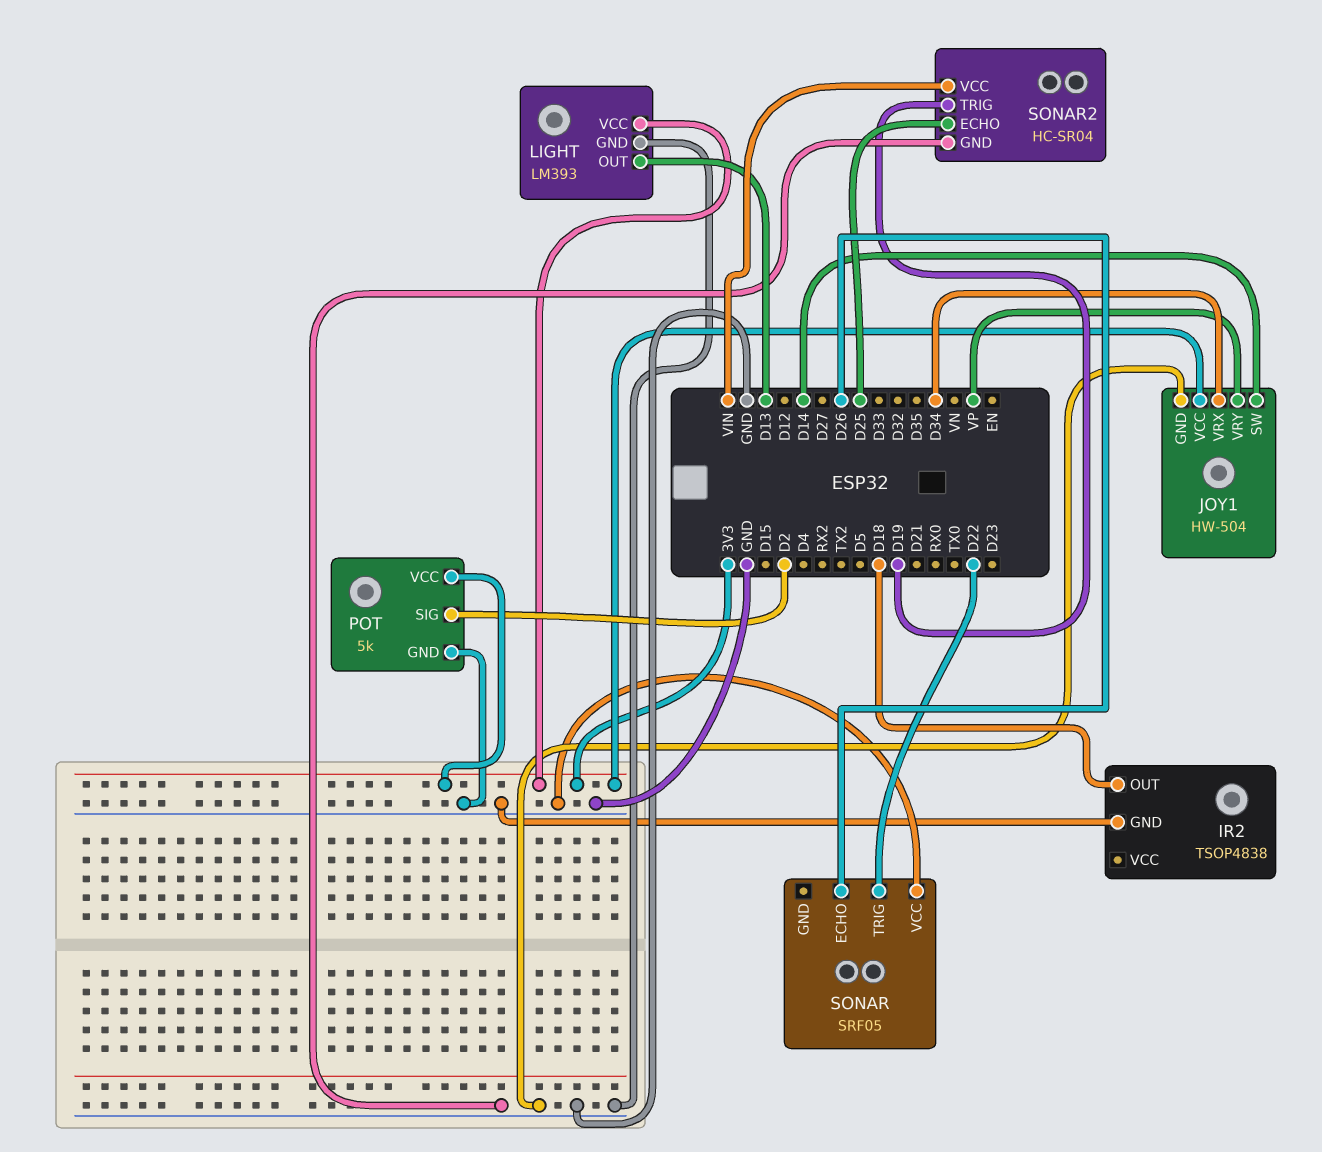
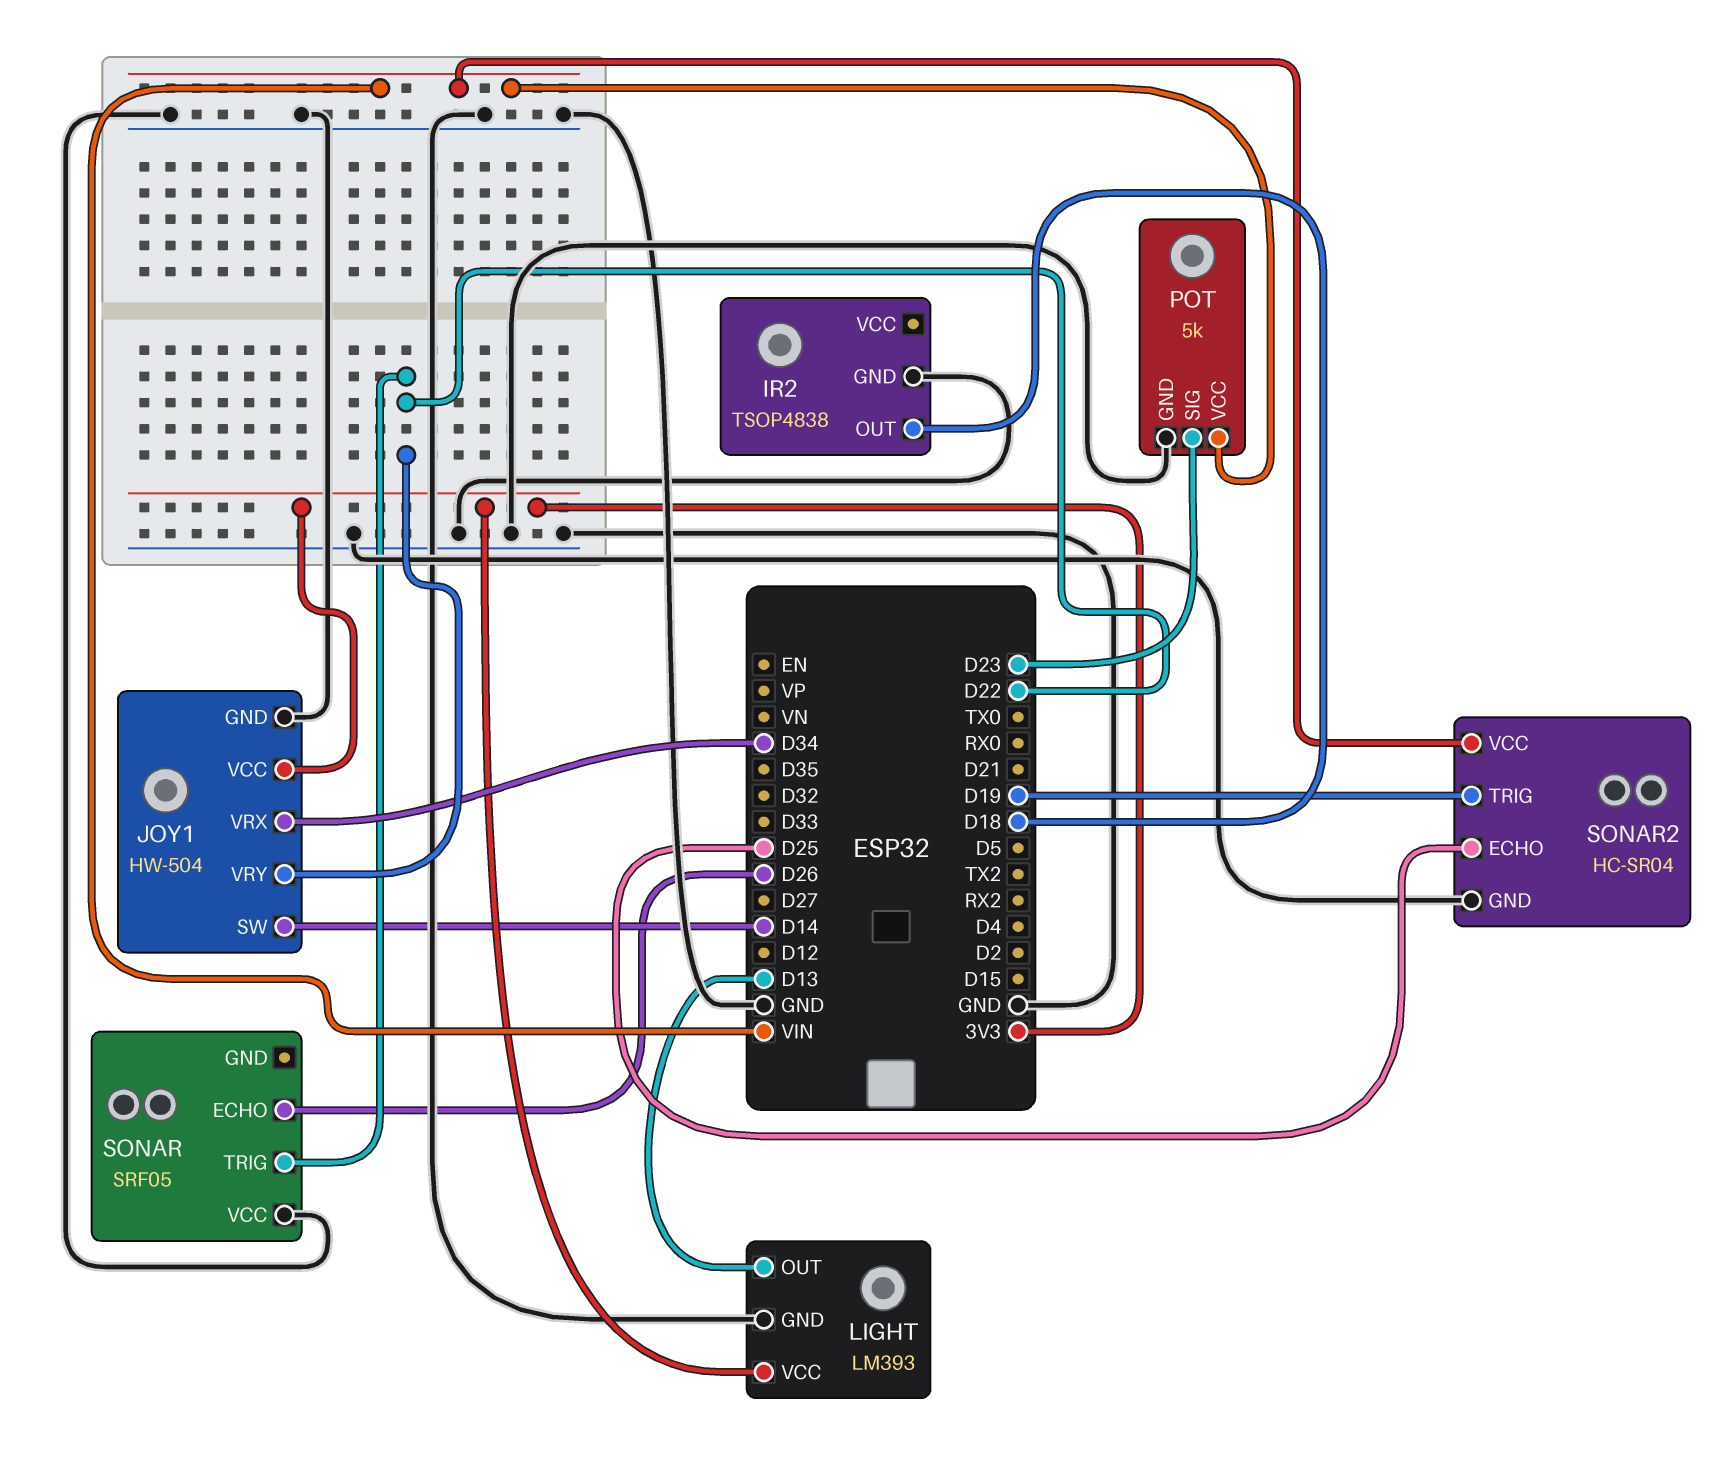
JOY1 pin VRY: VP -> D22
POT pin SIG: D2 -> D23
POT pin VCC: 3V3 -> VIN

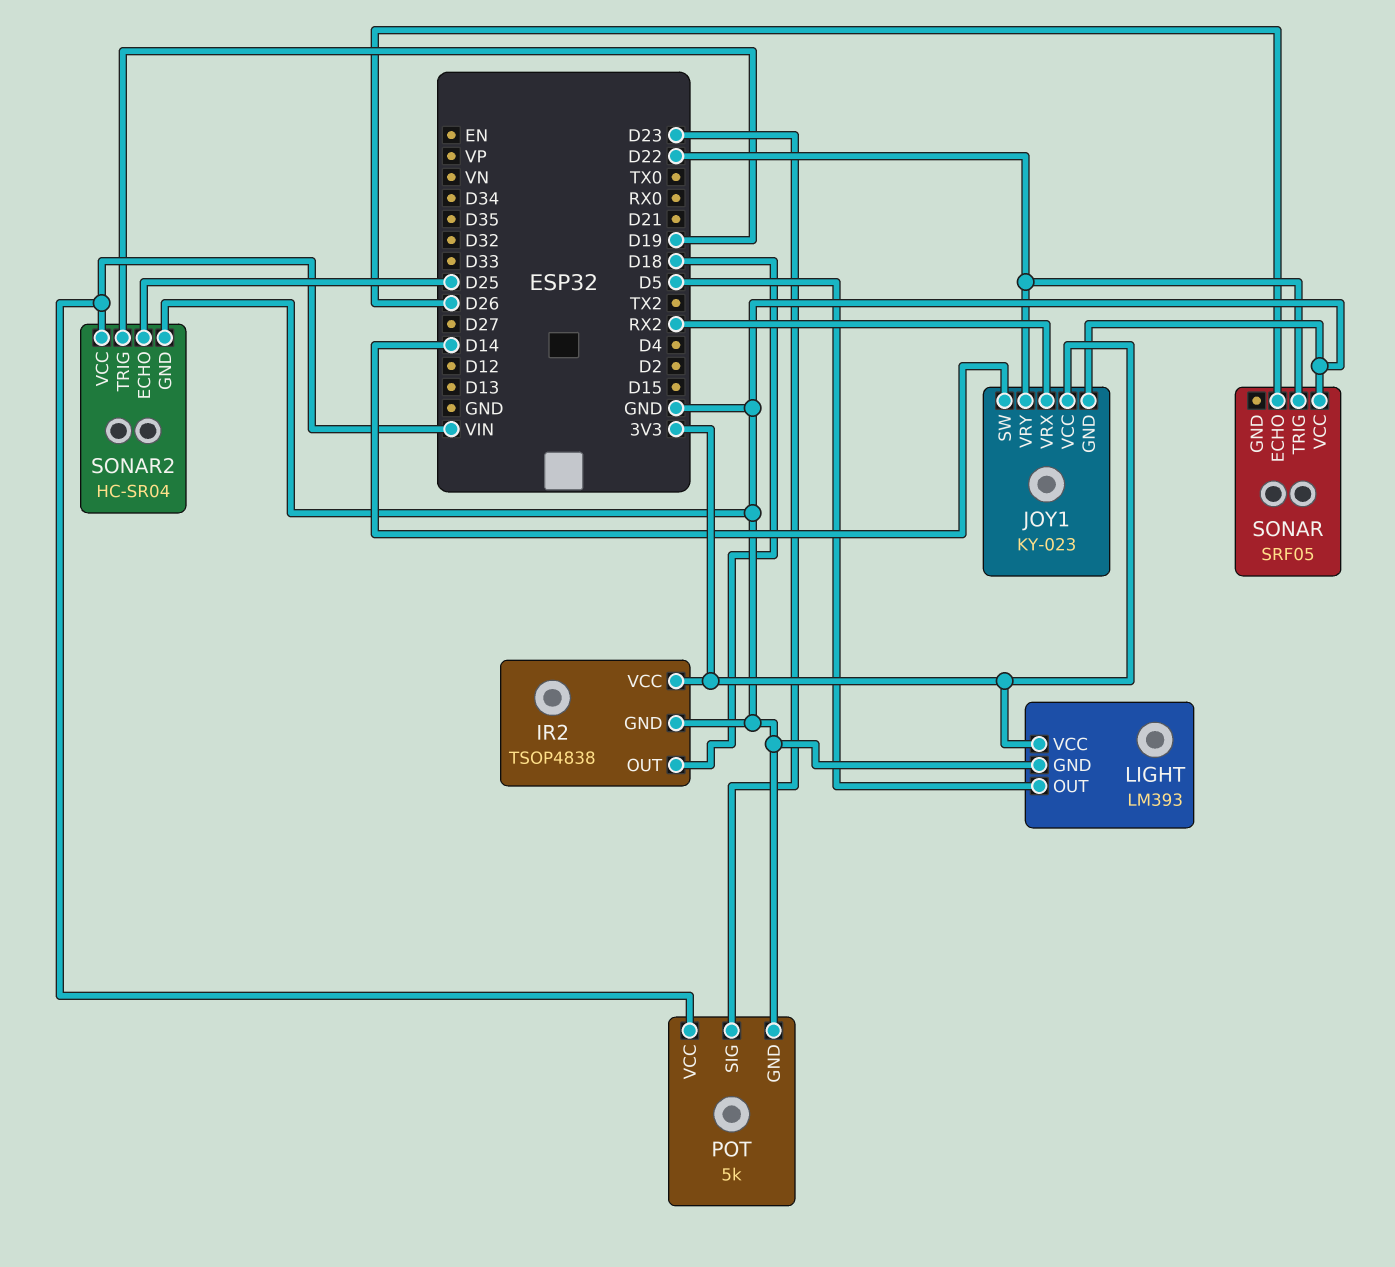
IR2 pin VCC: none -> 3V3
JOY1: HW-504 -> KY-023
JOY1 pin VRX: D34 -> RX2
LIGHT pin OUT: D13 -> D5

